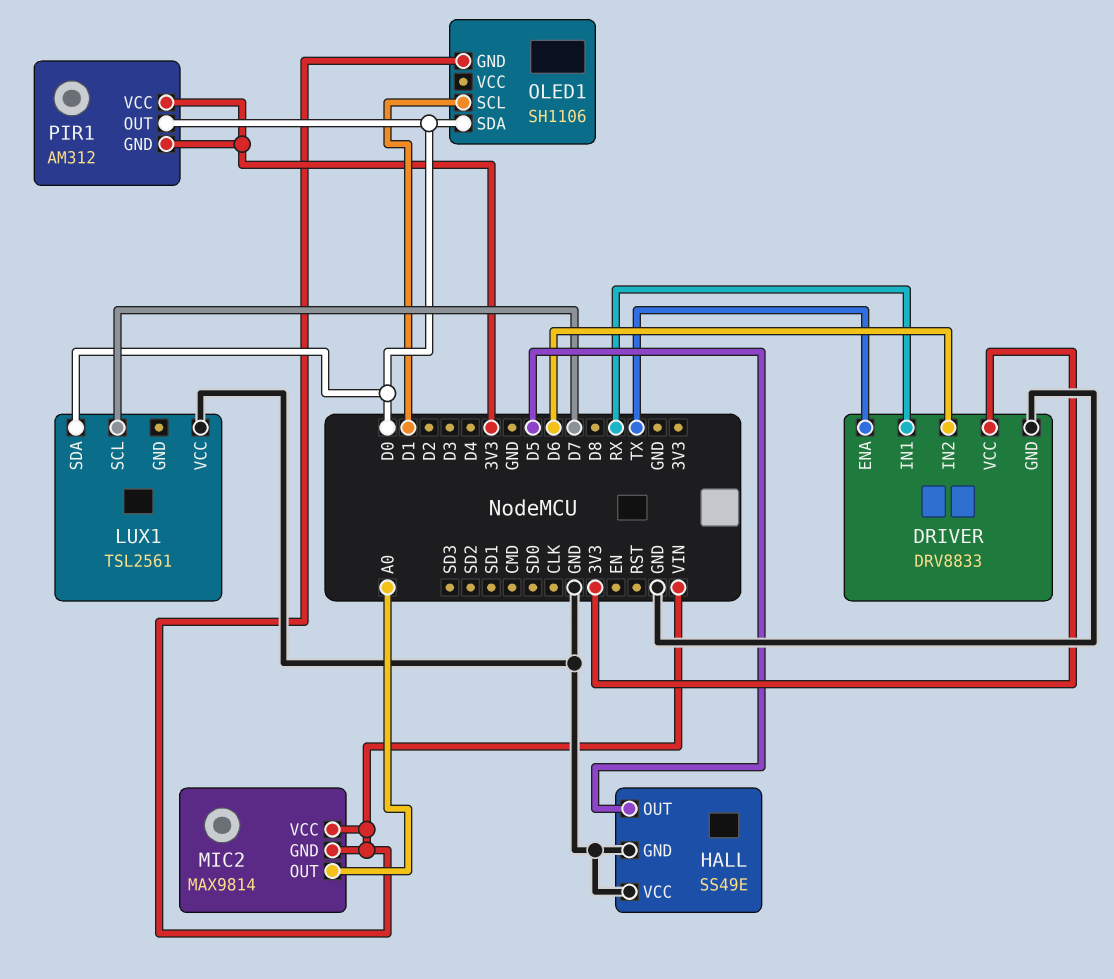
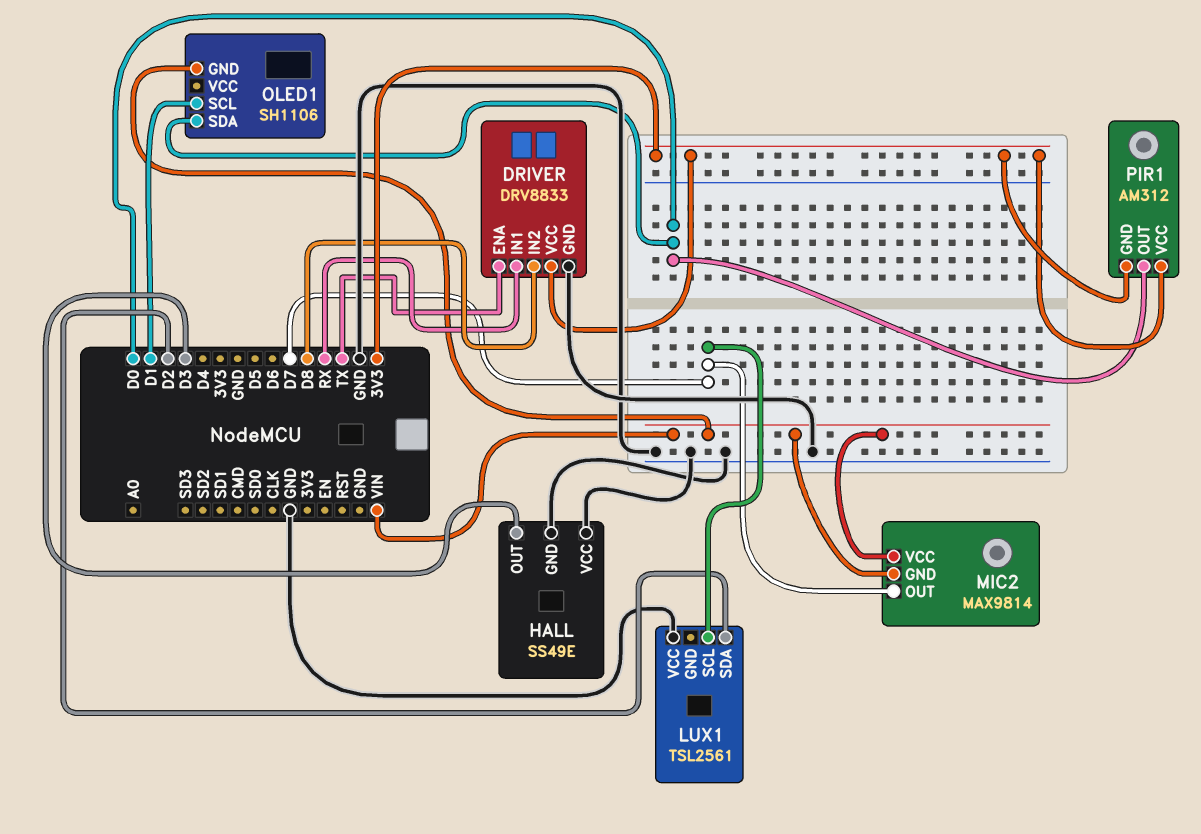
DRIVER pin IN2: D6 -> D8
HALL pin OUT: D5 -> D3
LUX1 pin SDA: D0 -> D2
MIC2 pin OUT: A0 -> D7

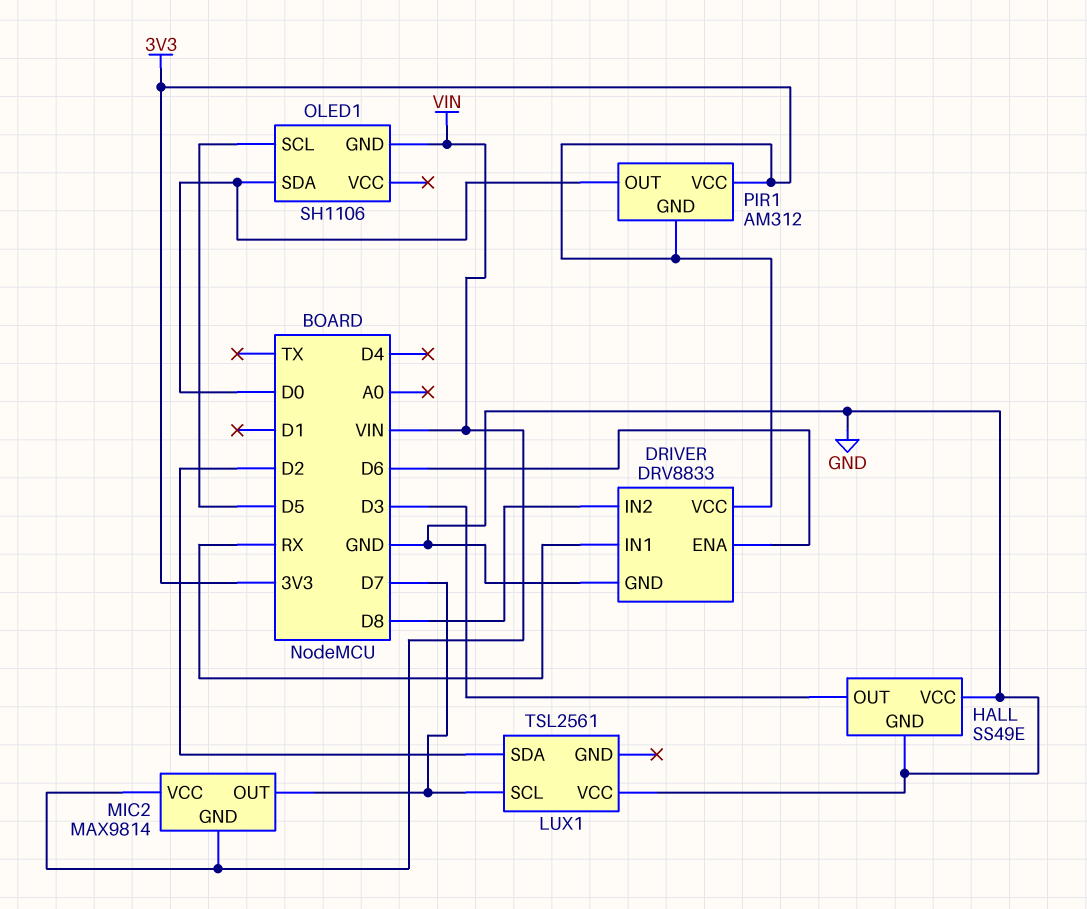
DRIVER pin ENA: TX -> D6
OLED1 pin SCL: D1 -> D5

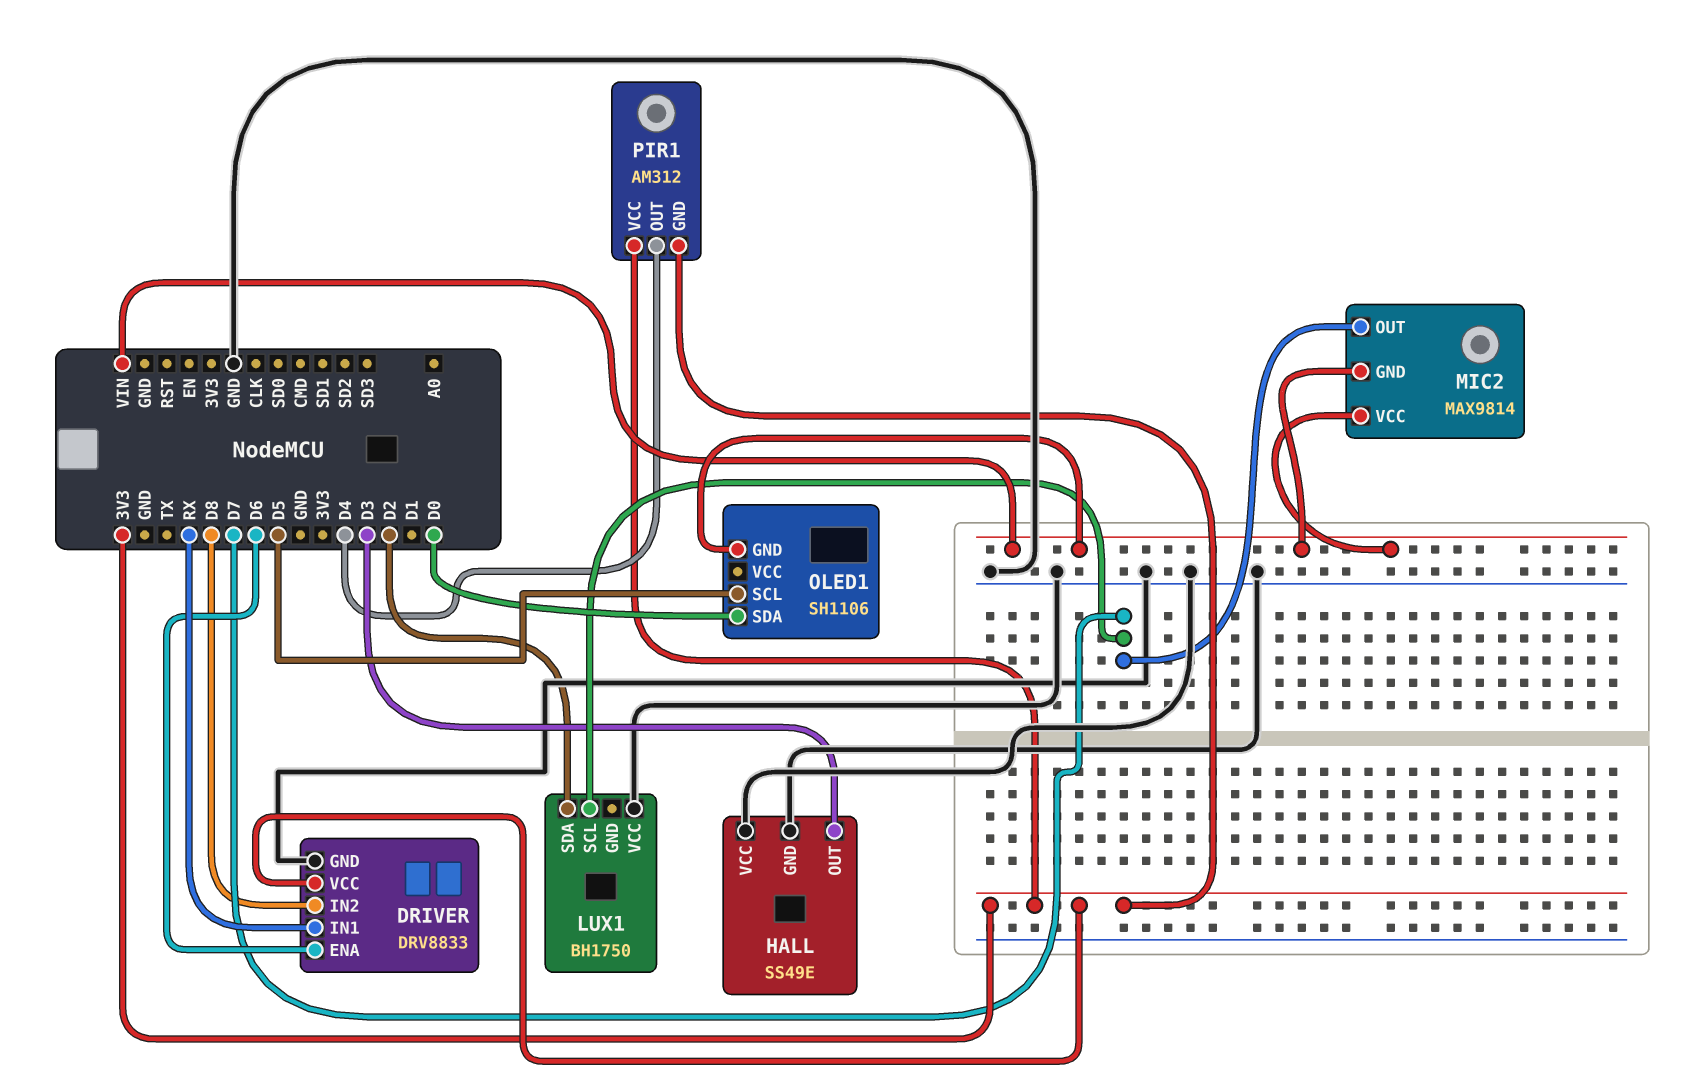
LUX1: TSL2561 -> BH1750
PIR1 pin OUT: D0 -> D4

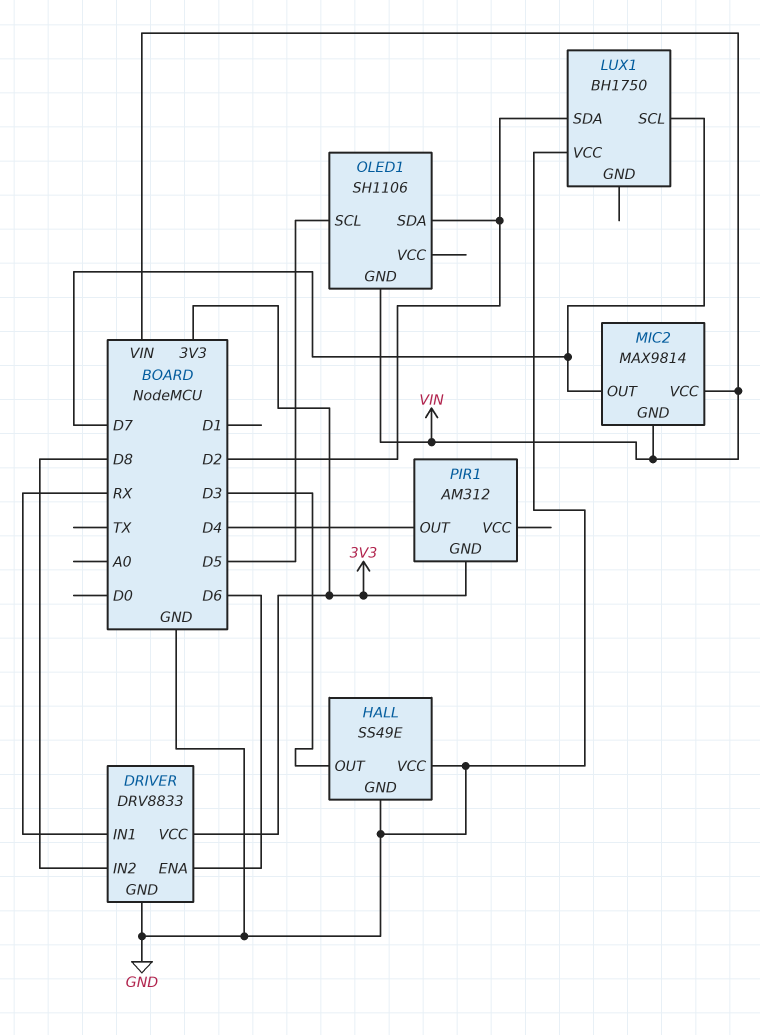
OLED1 pin SDA: D0 -> D2
PIR1 pin VCC: 3V3 -> none

